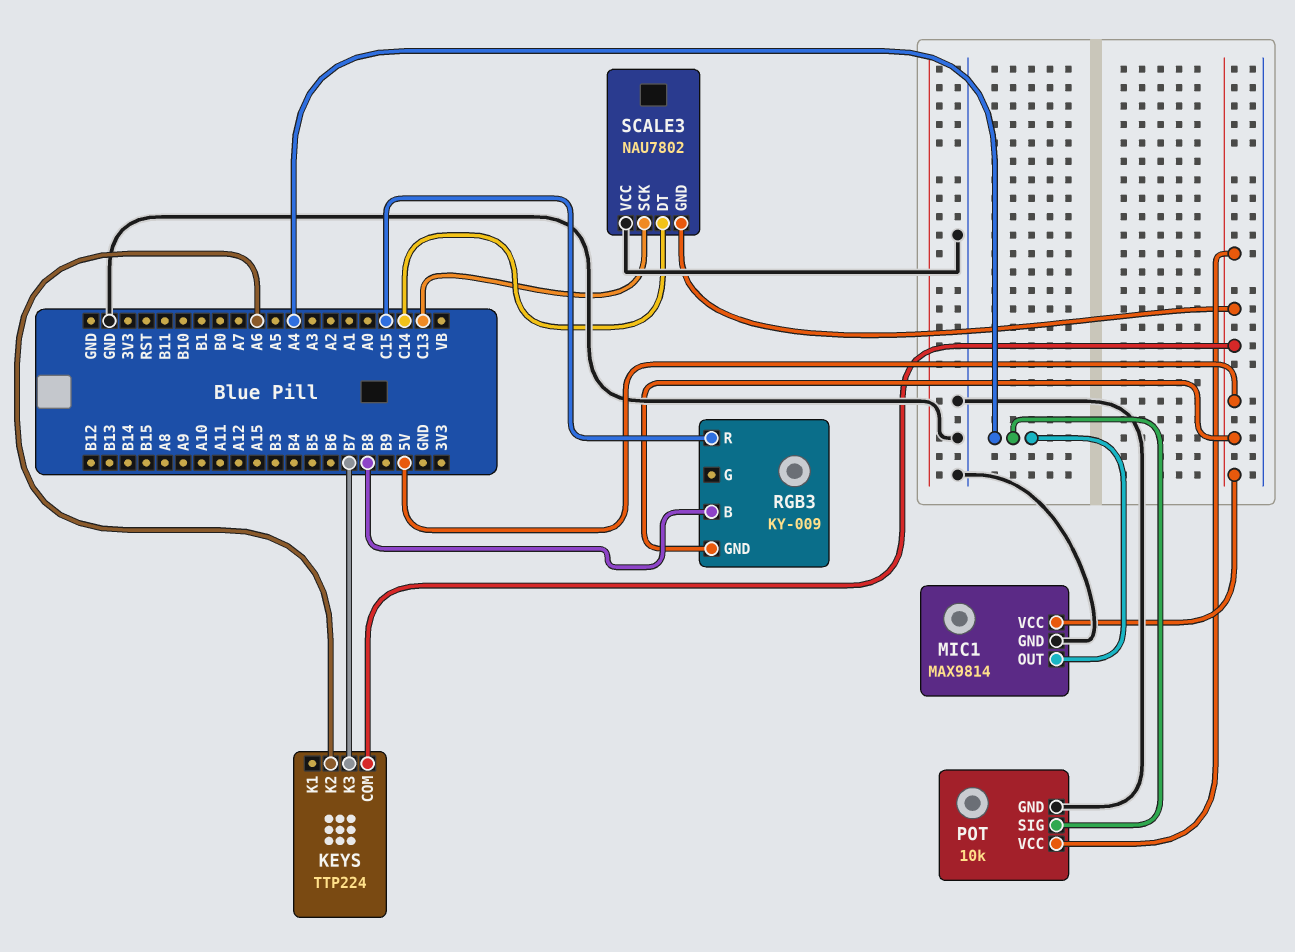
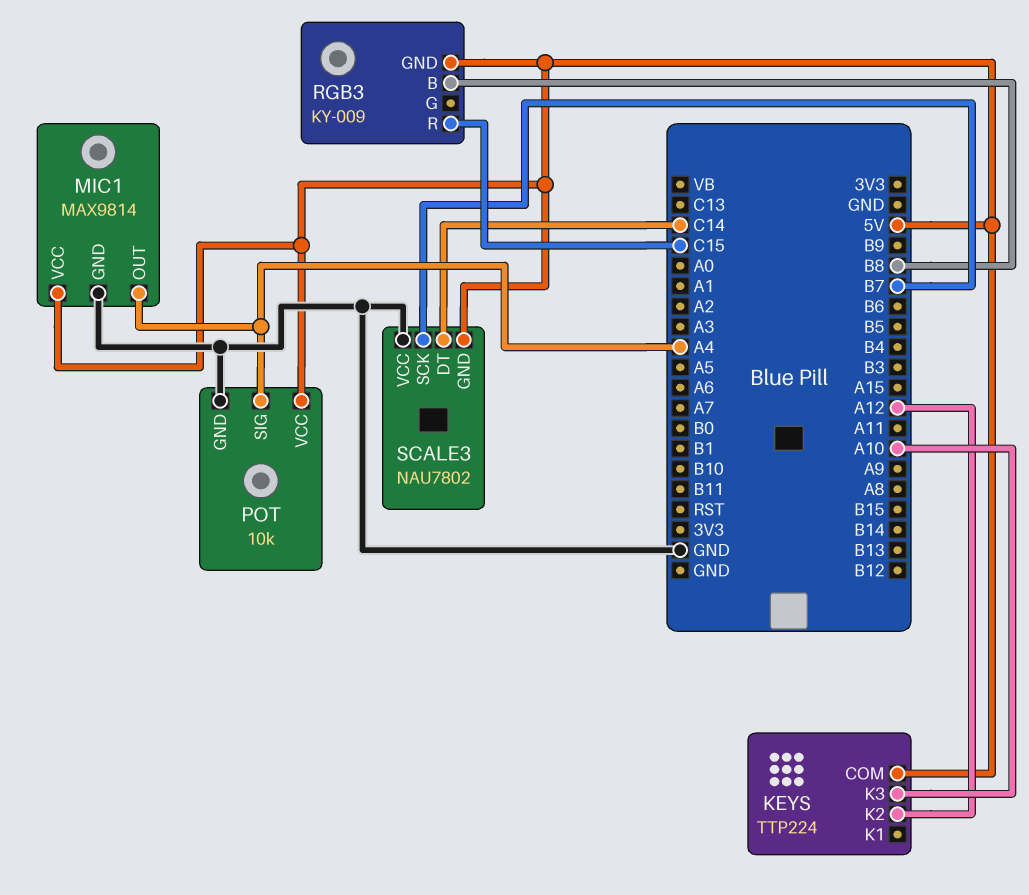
KEYS pin K2: A6 -> A12
KEYS pin K3: B7 -> A10
SCALE3 pin SCK: C13 -> B7

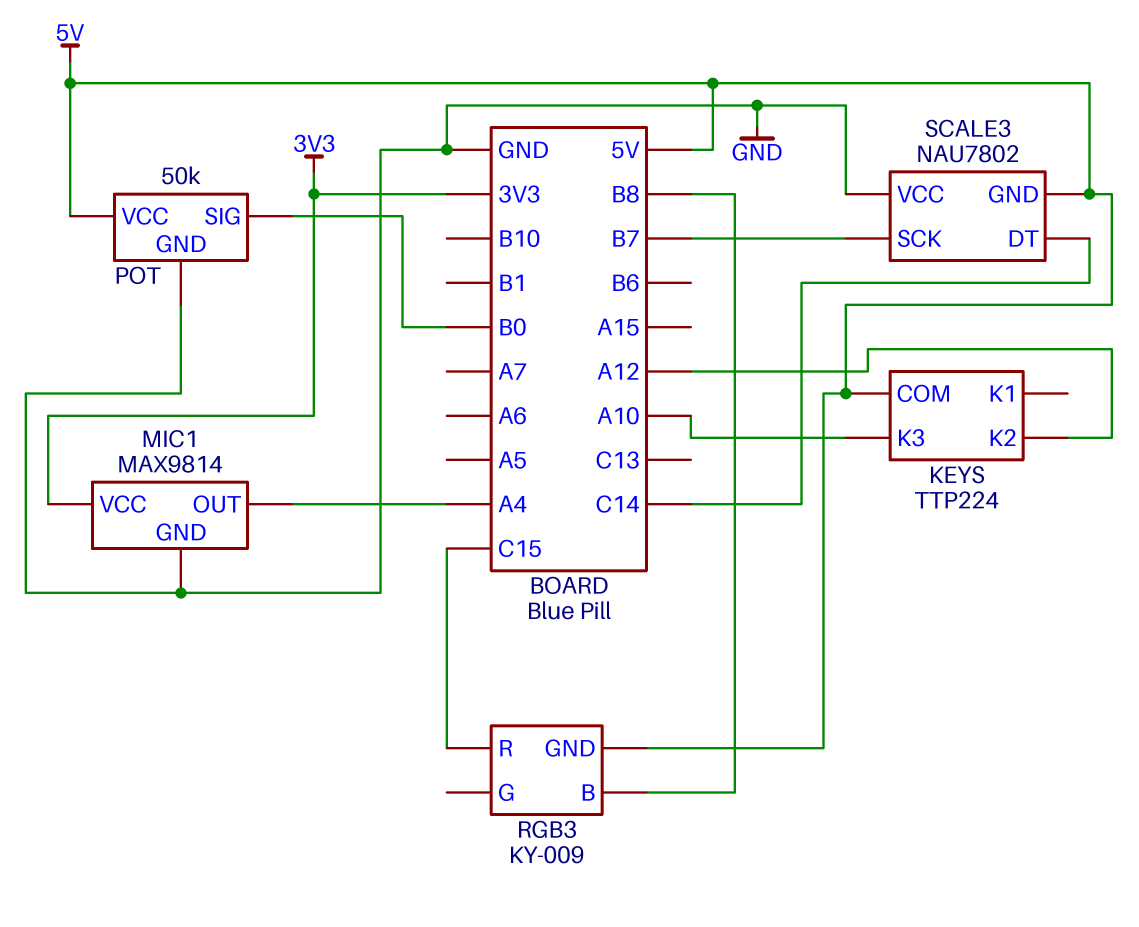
MIC1 pin VCC: 5V -> 3V3
POT: 10k -> 50k
POT pin SIG: A4 -> B0

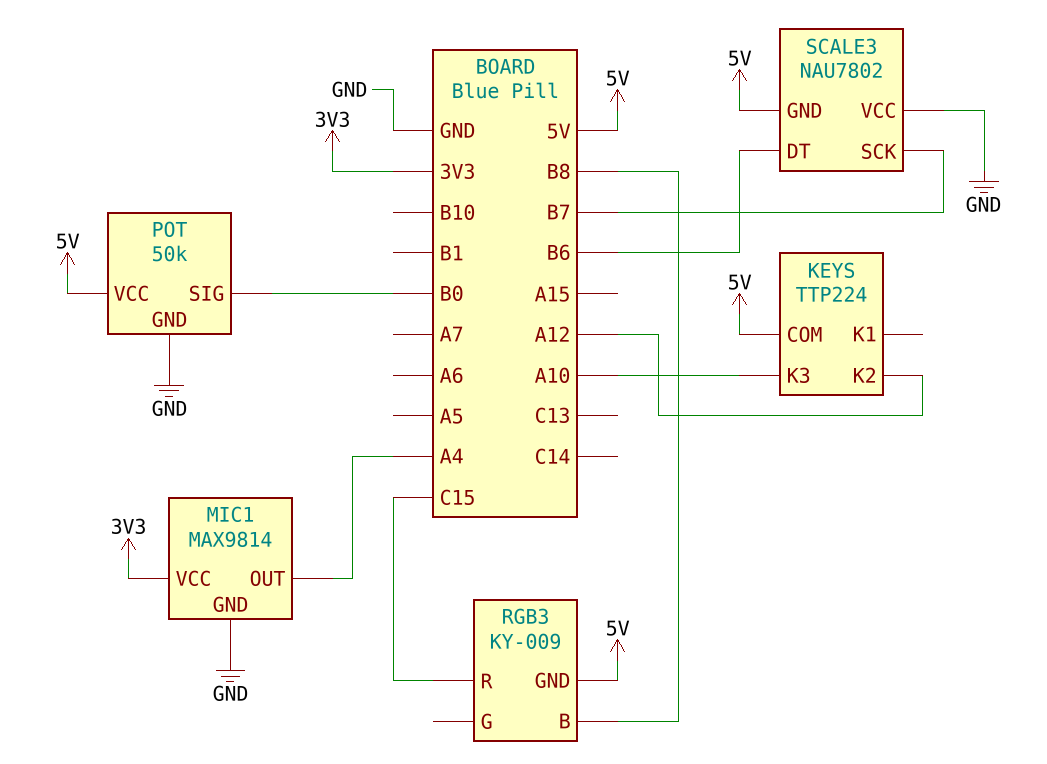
SCALE3 pin DT: C14 -> B6

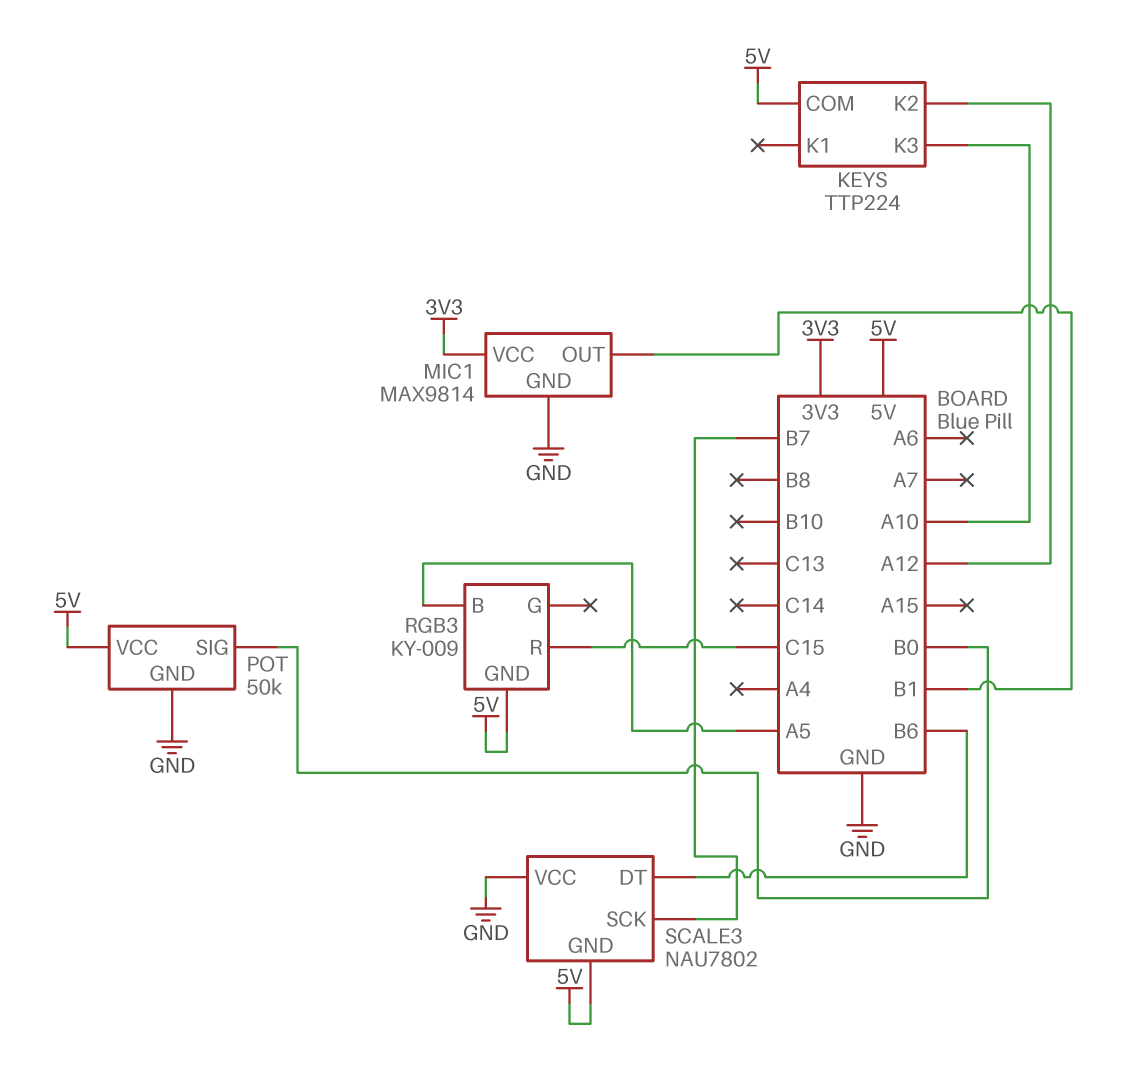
MIC1 pin OUT: A4 -> B1
RGB3 pin B: B8 -> A5

